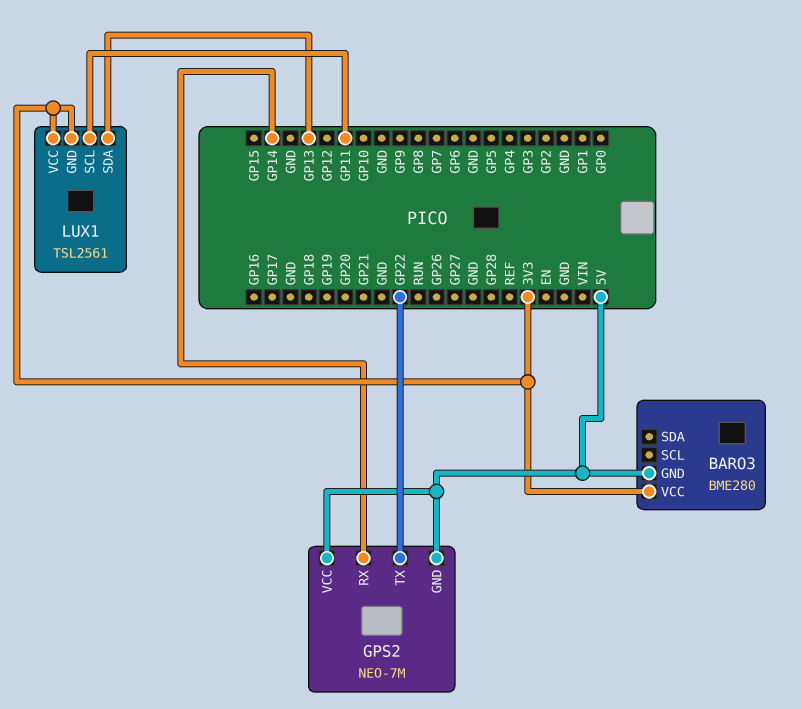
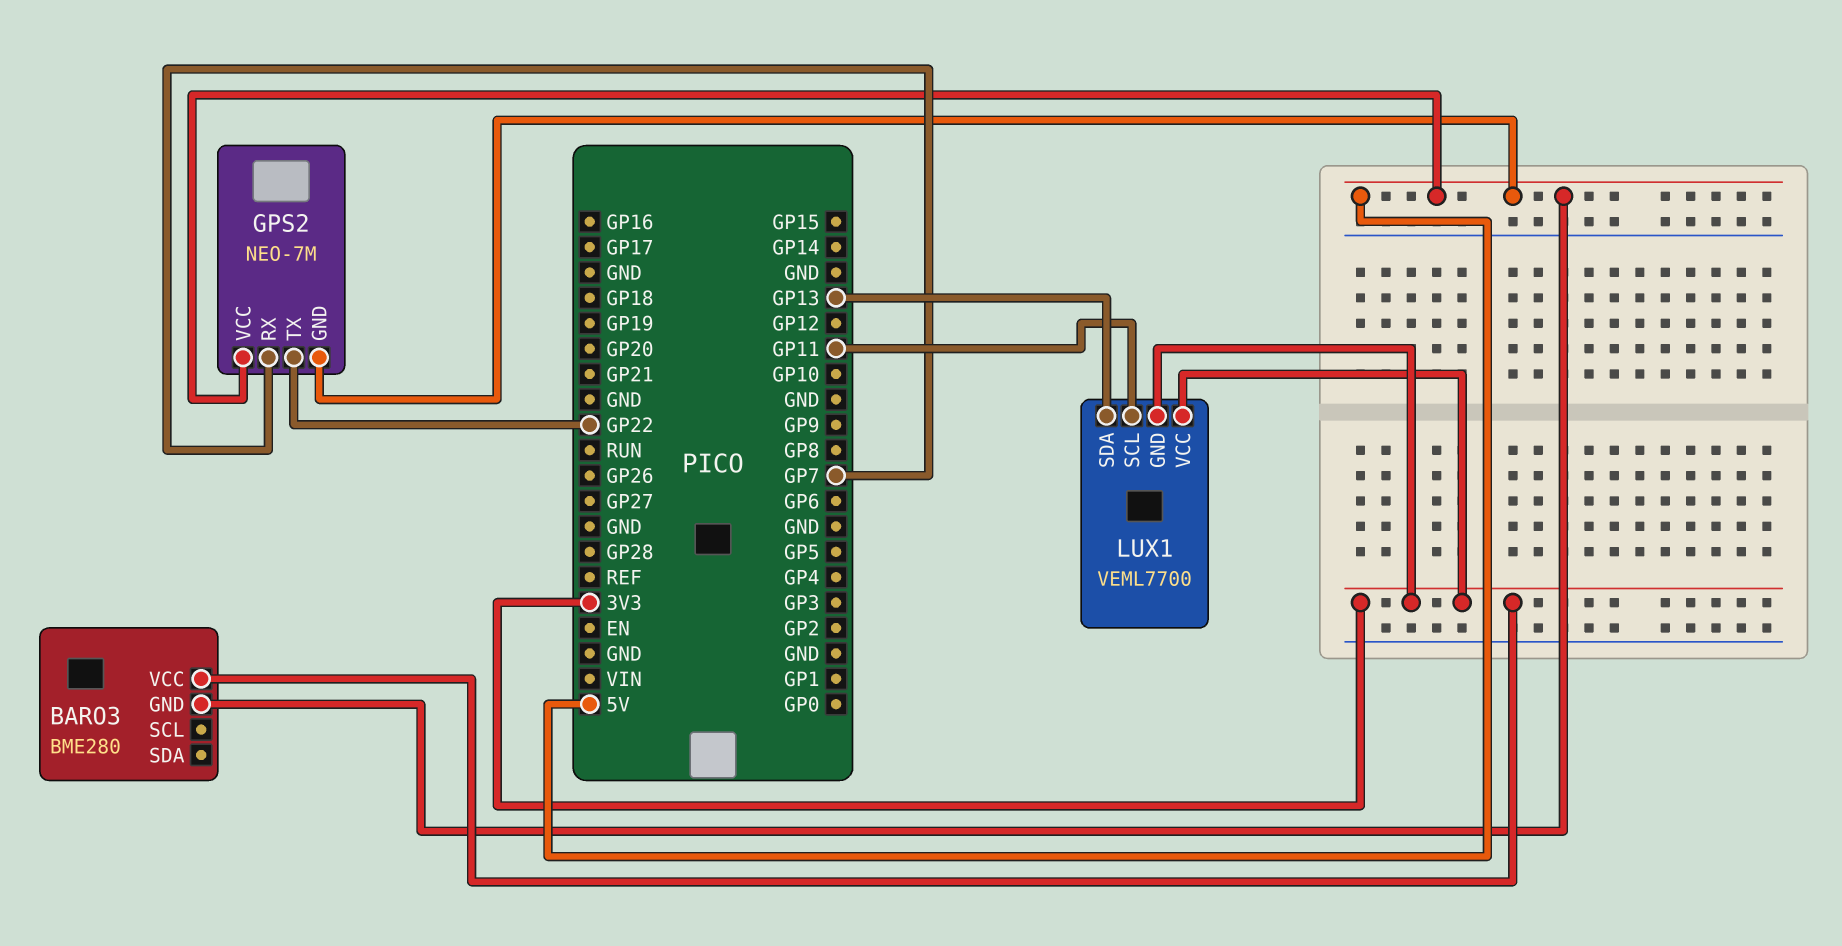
GPS2 pin RX: GP14 -> GP7
LUX1: TSL2561 -> VEML7700

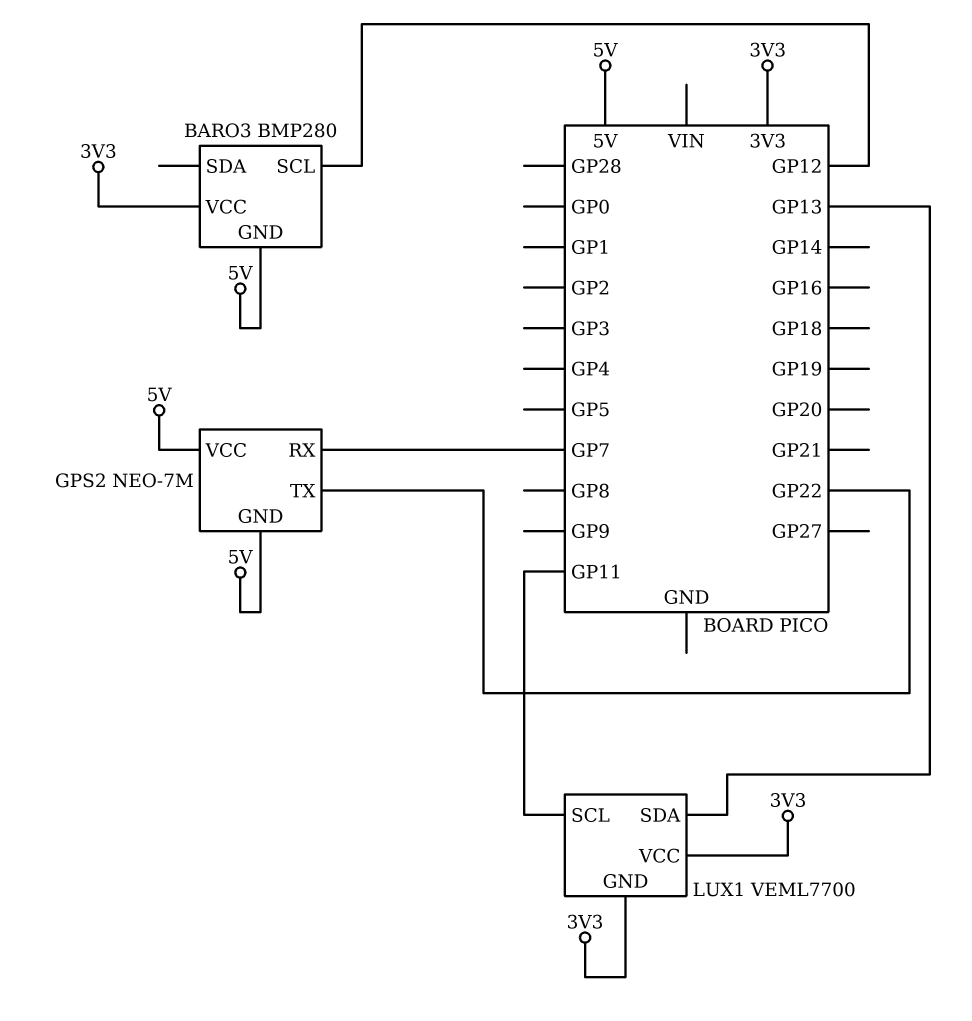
BARO3: BME280 -> BMP280
BARO3 pin SCL: none -> GP12

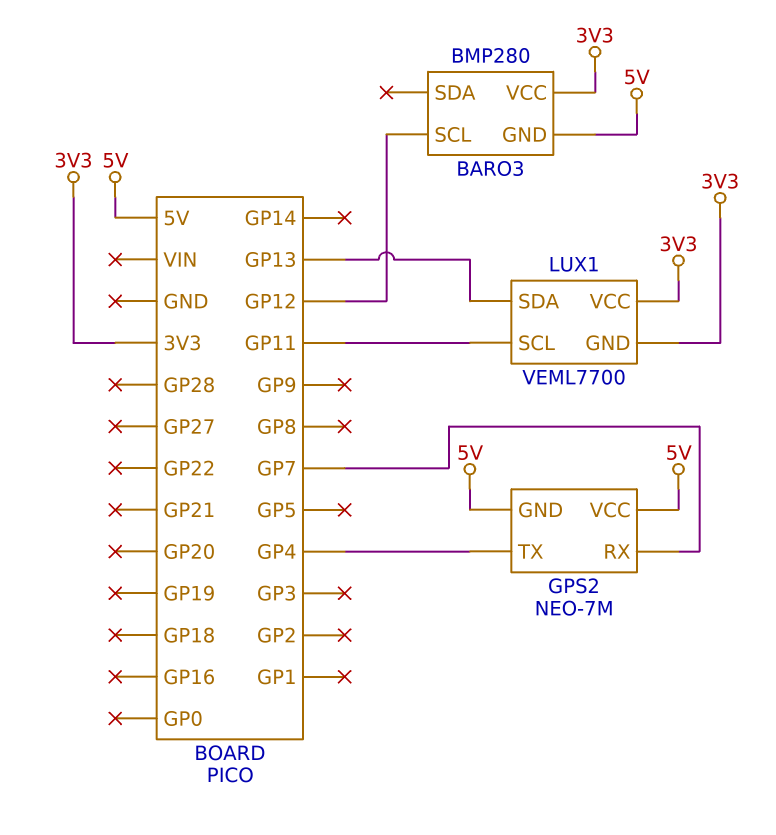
GPS2 pin TX: GP22 -> GP4

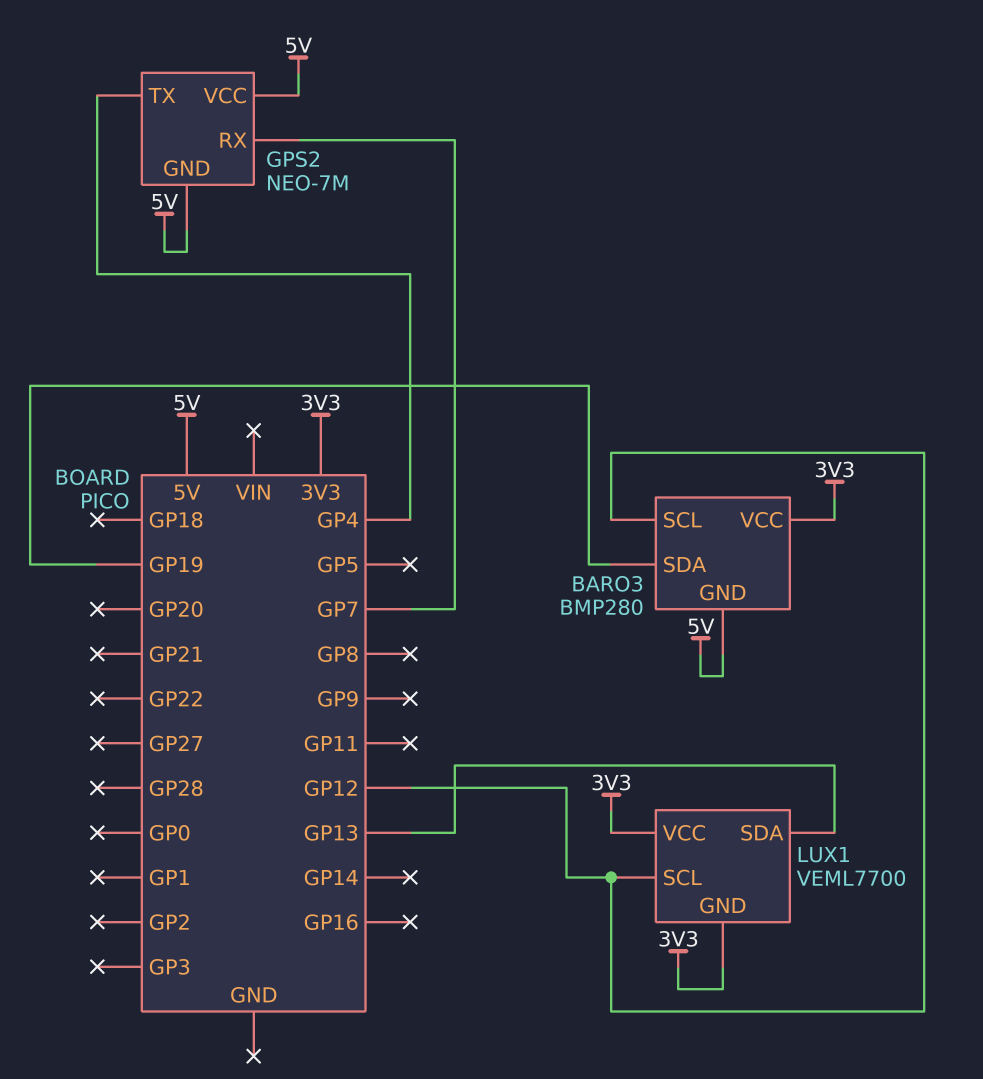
BARO3 pin SDA: none -> GP19
LUX1 pin SCL: GP11 -> GP12

